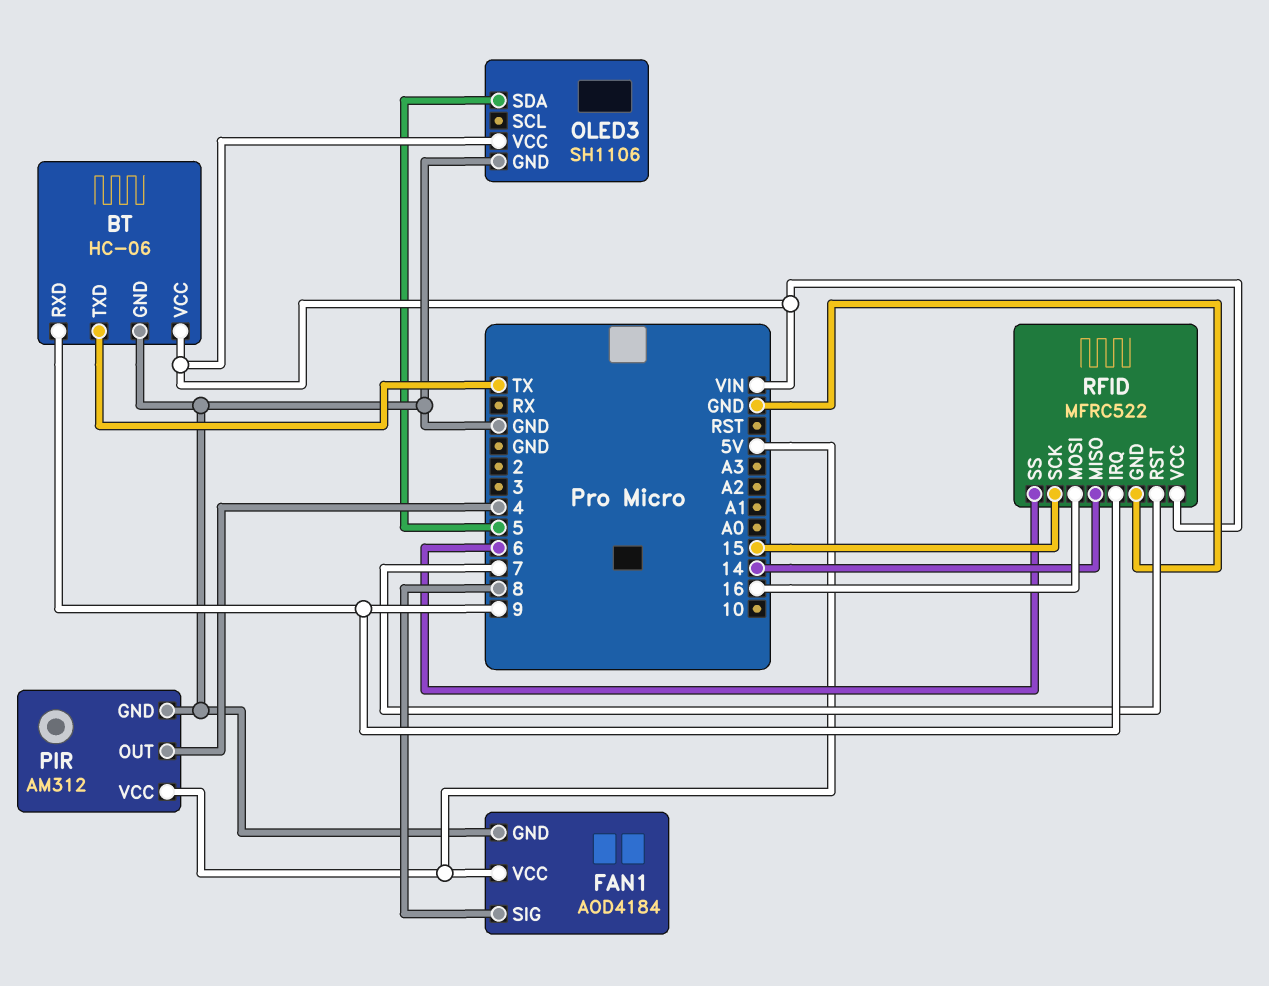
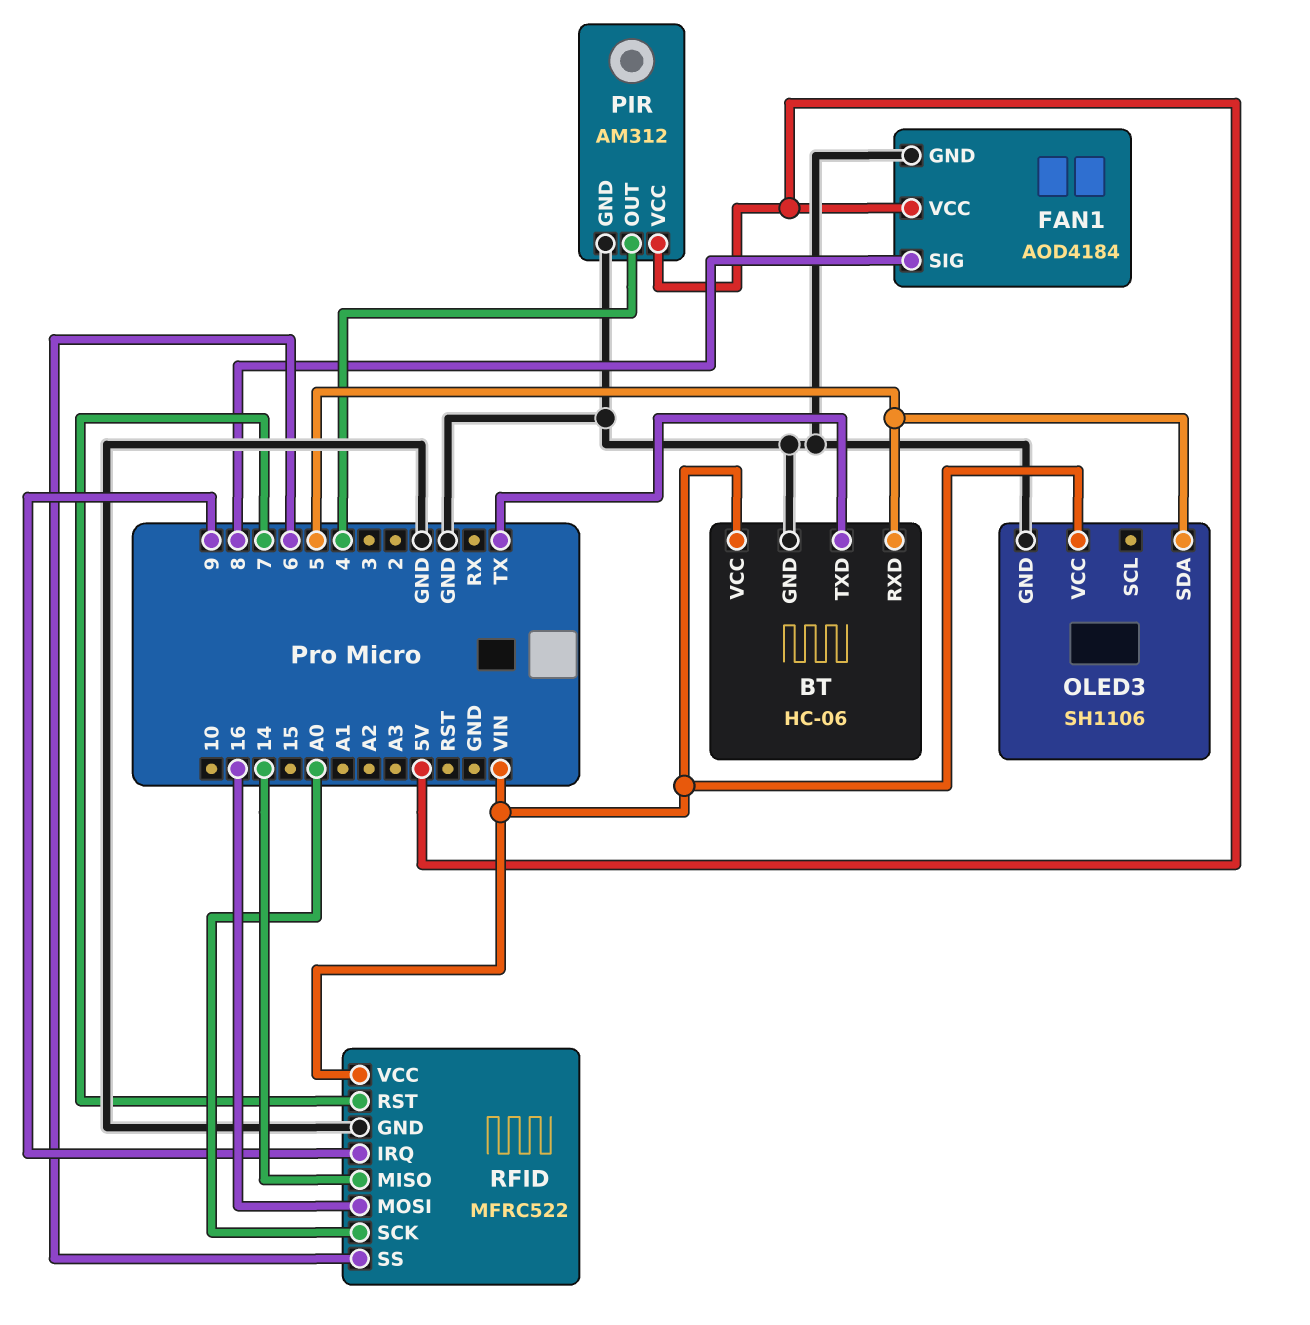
BT pin RXD: 9 -> 5
RFID pin SCK: 15 -> A0

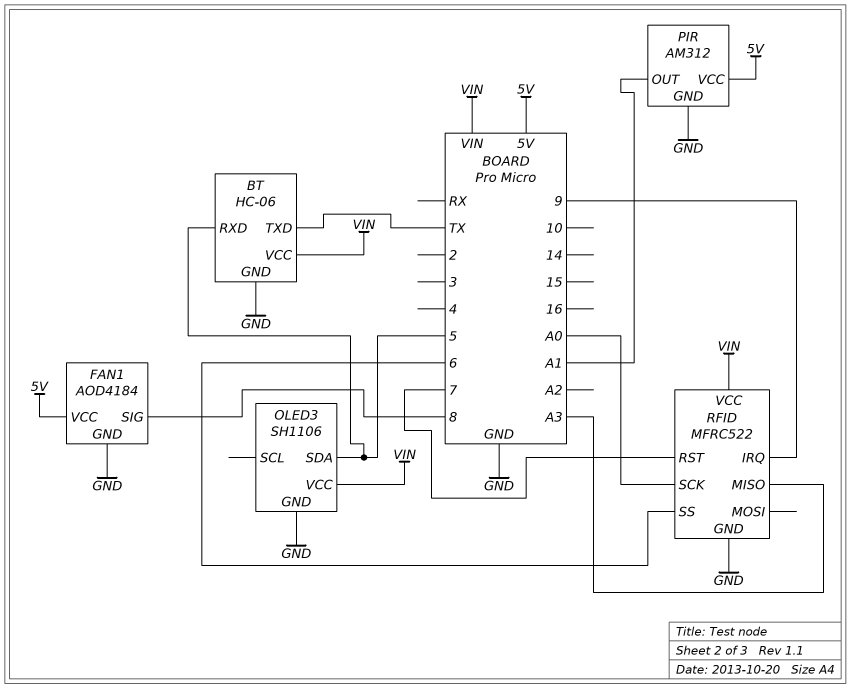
PIR pin OUT: 4 -> A1
RFID pin MISO: 14 -> A3
RFID pin MOSI: 16 -> none

